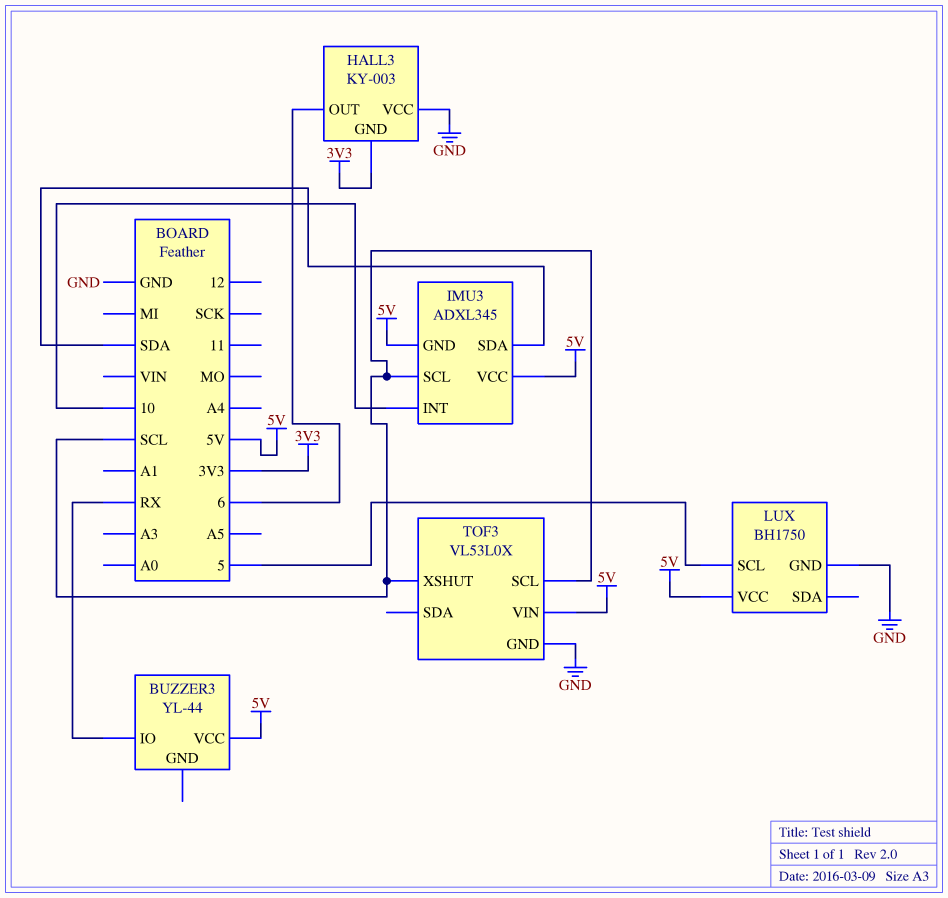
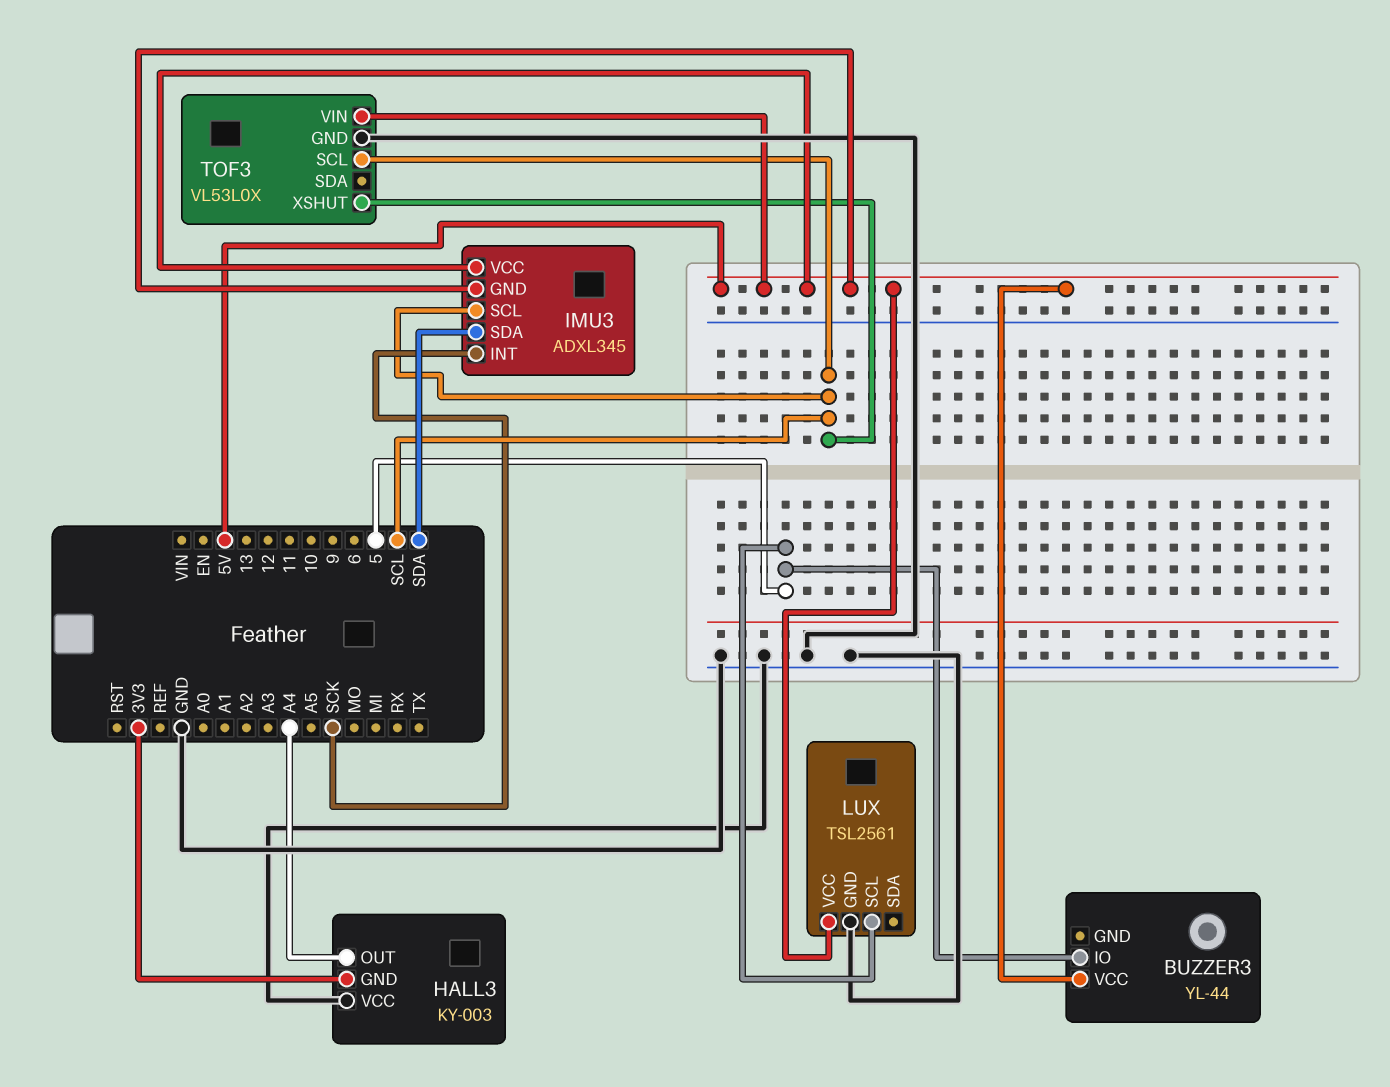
BUZZER3 pin IO: RX -> 5
HALL3 pin OUT: 6 -> A4
IMU3 pin INT: 10 -> SCK
LUX: BH1750 -> TSL2561

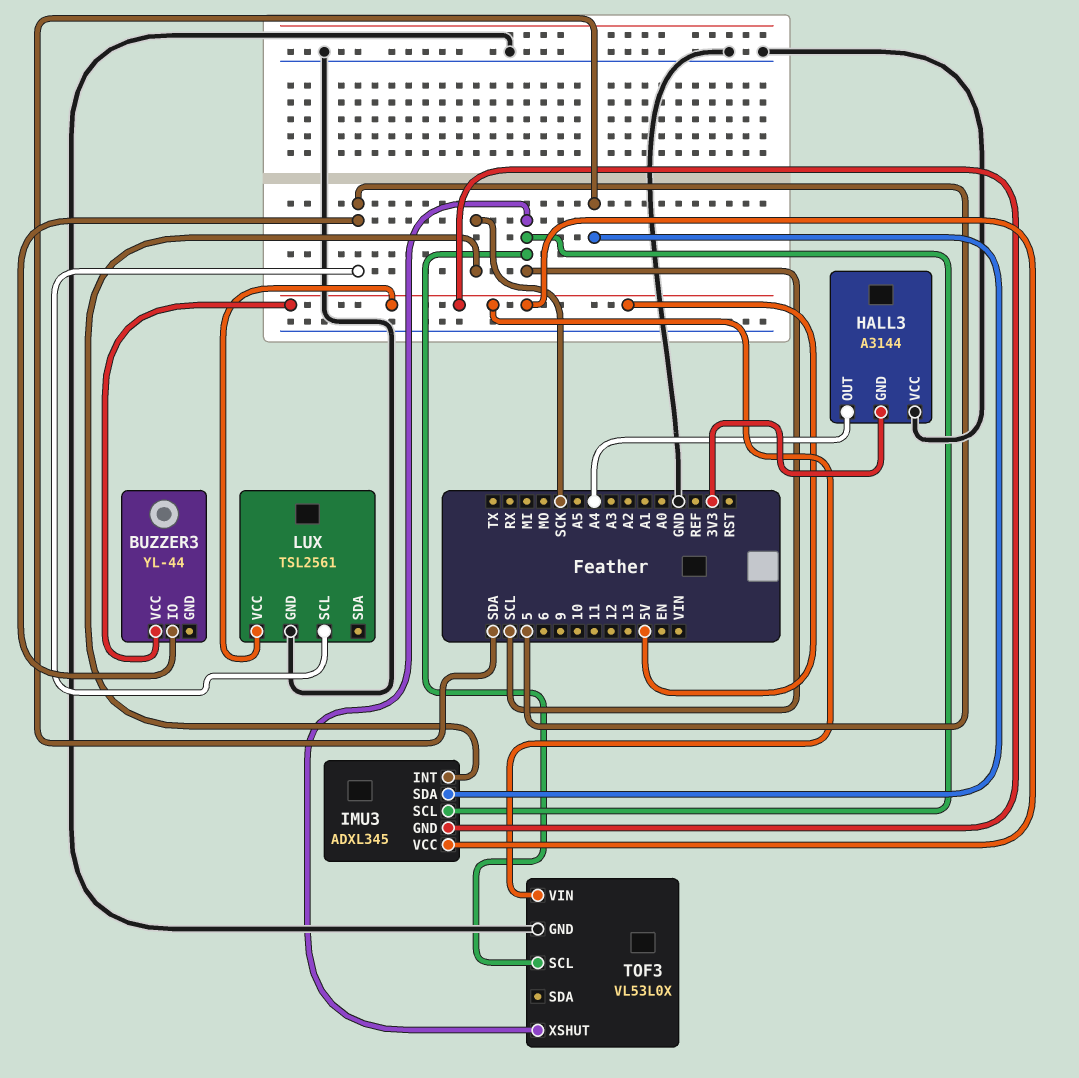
HALL3: KY-003 -> A3144

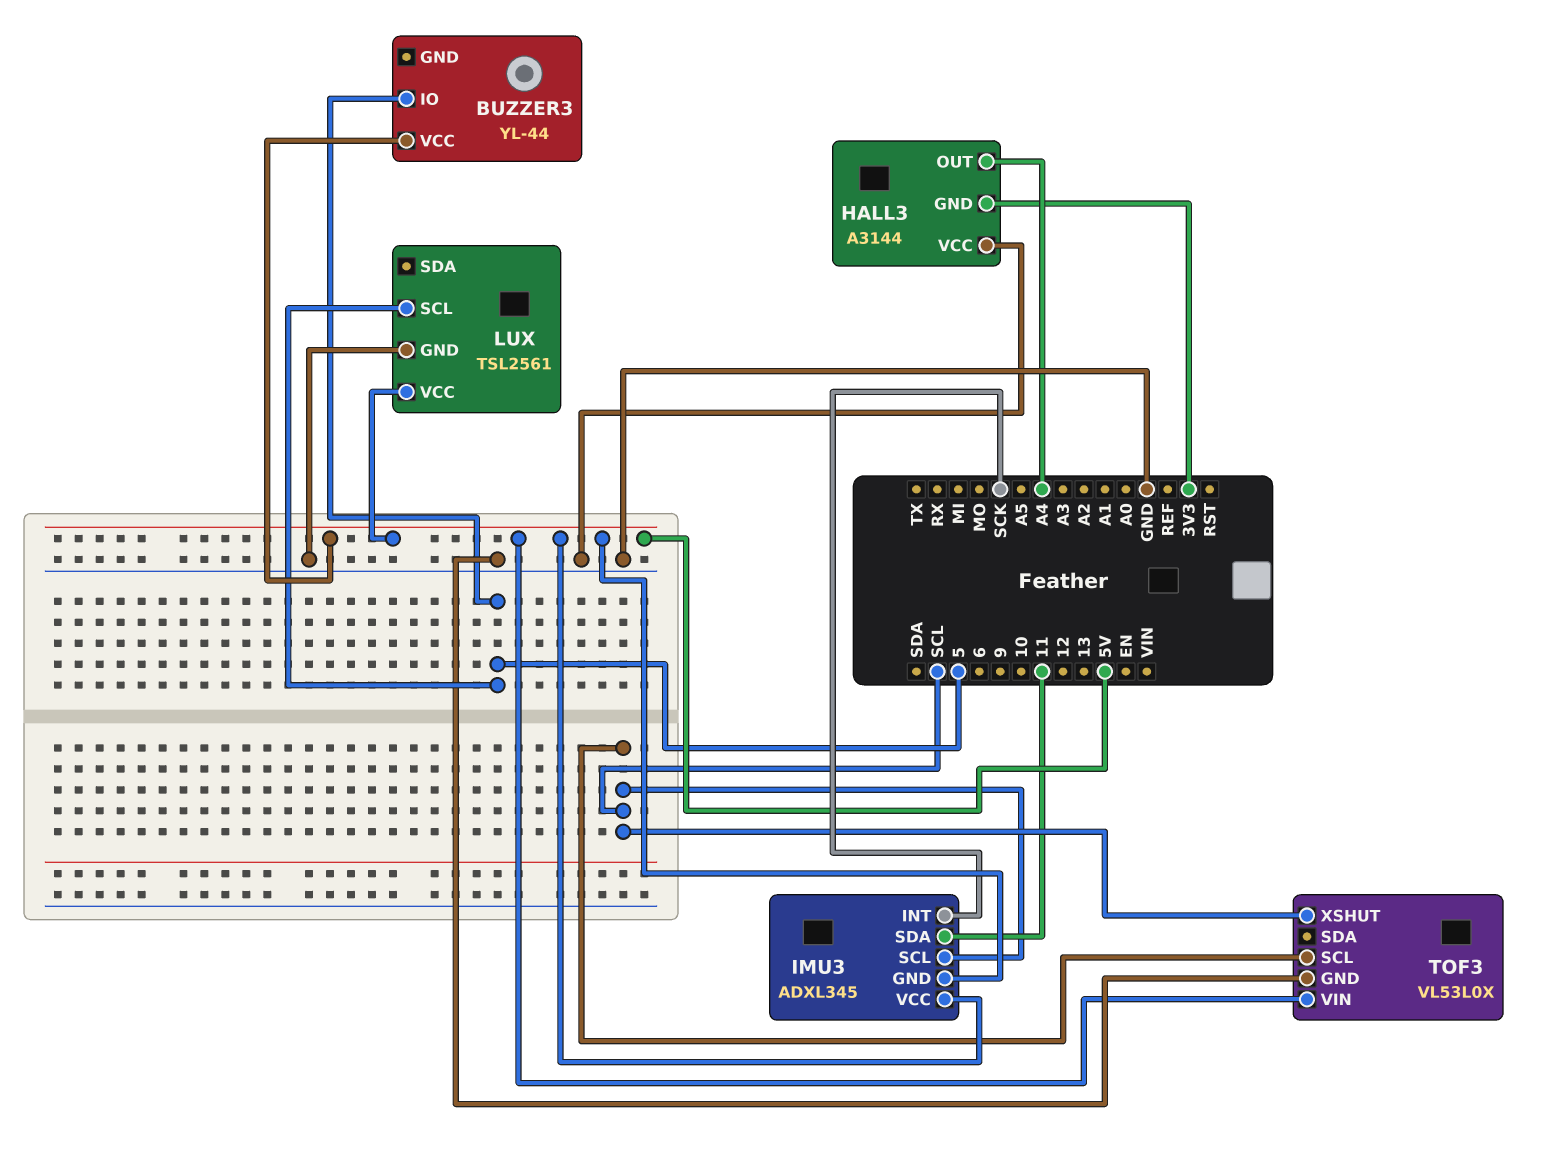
IMU3 pin SDA: SDA -> 11

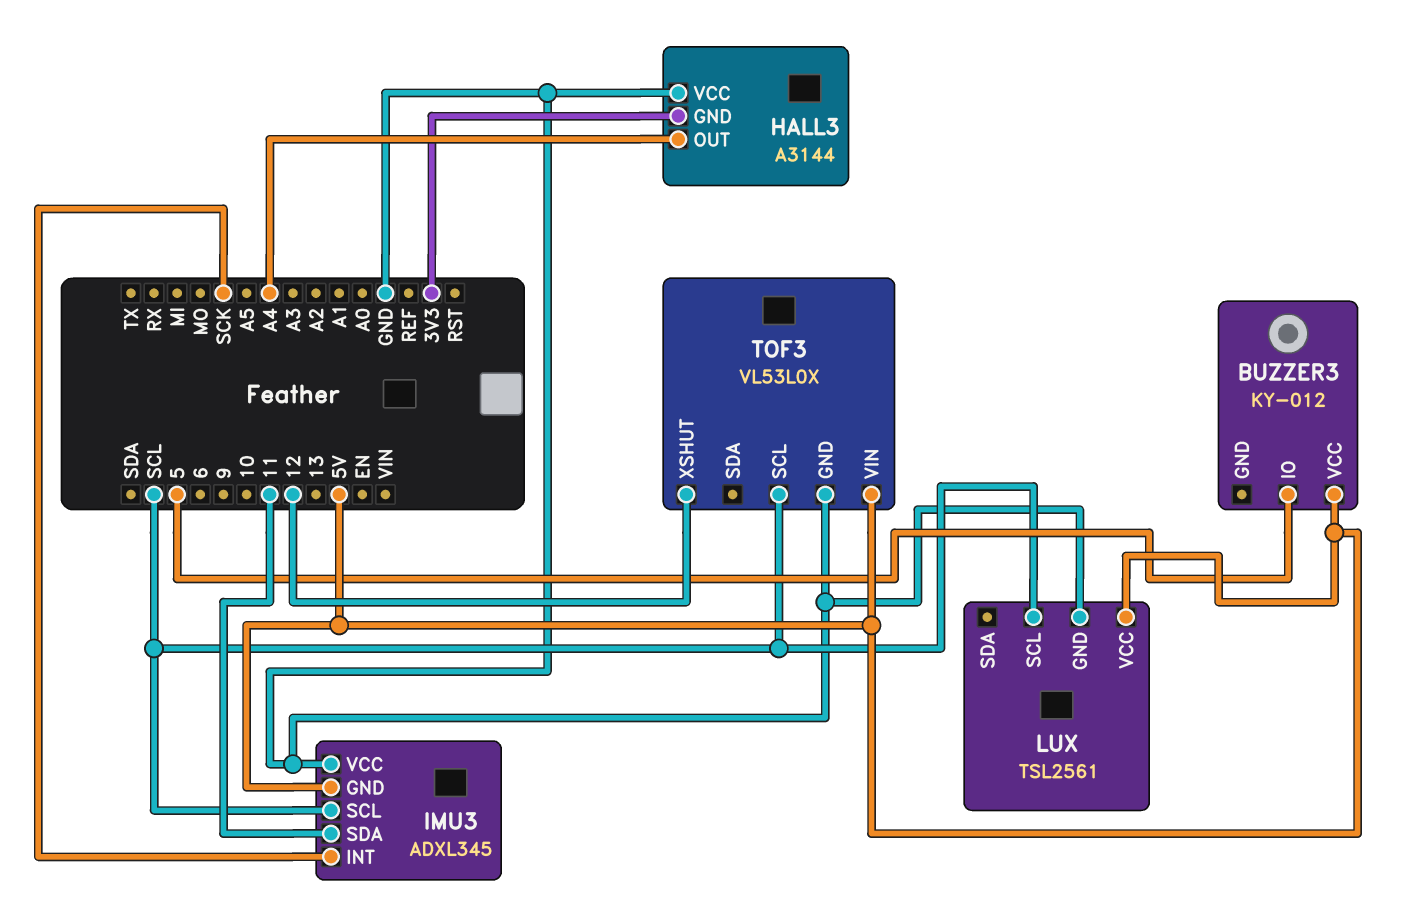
BUZZER3: YL-44 -> KY-012
IMU3 pin VCC: 5V -> GND
LUX pin SCL: 5 -> SCL
TOF3 pin XSHUT: SCL -> 12

